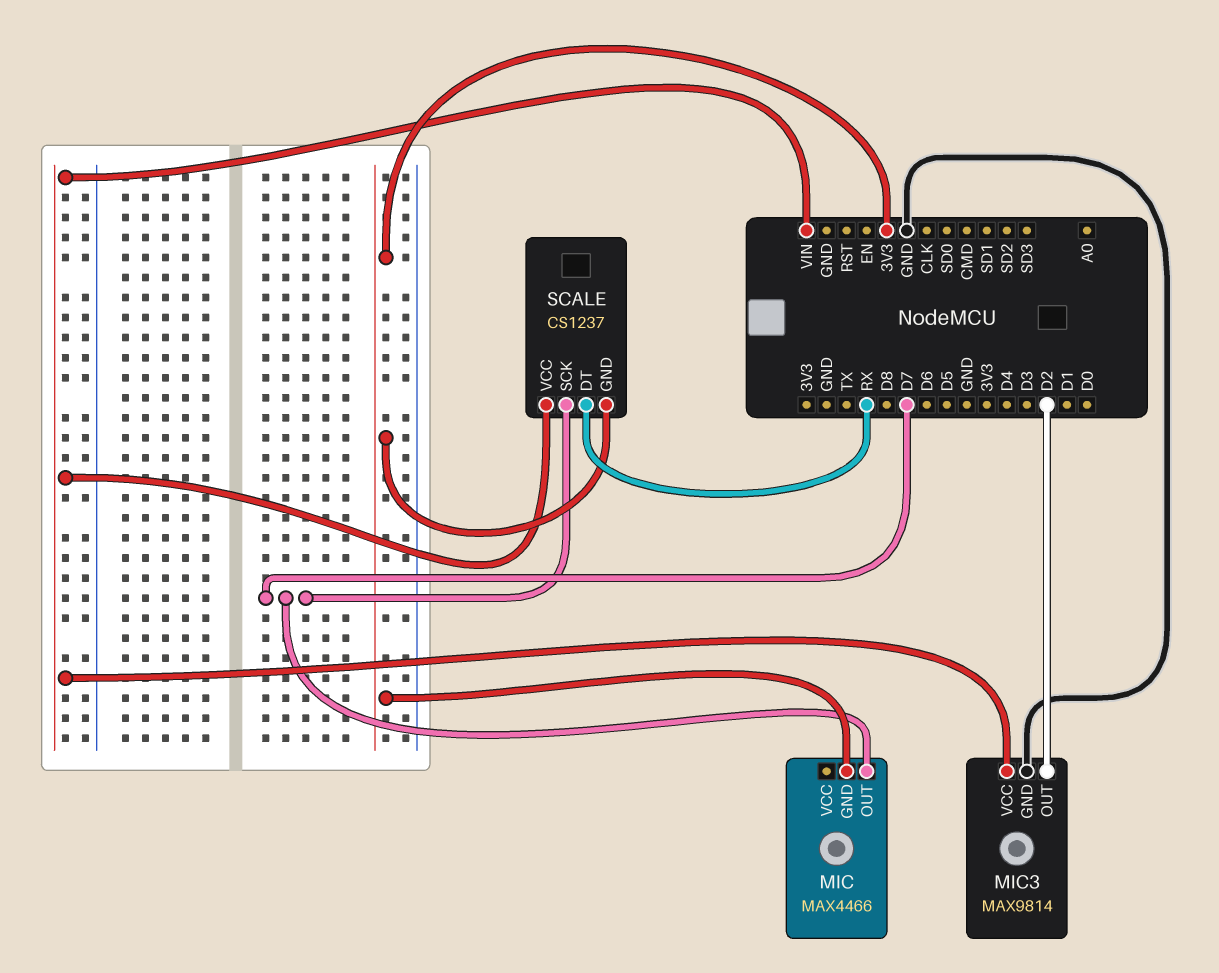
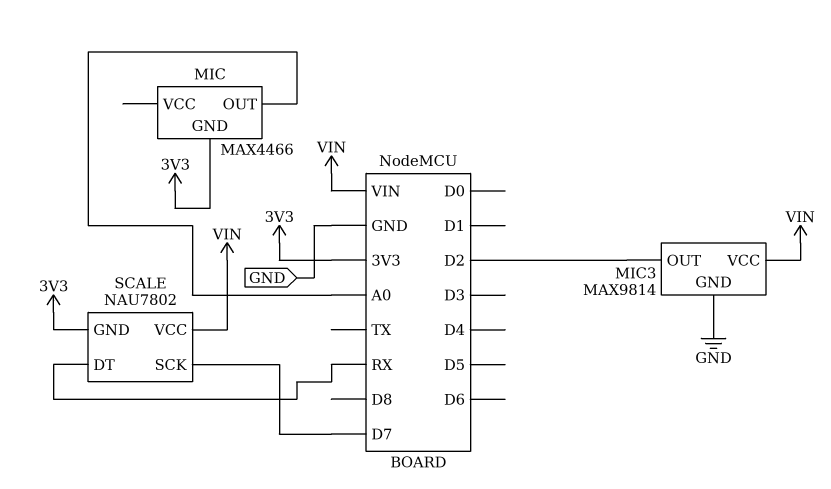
MIC pin OUT: D7 -> A0
SCALE: CS1237 -> NAU7802

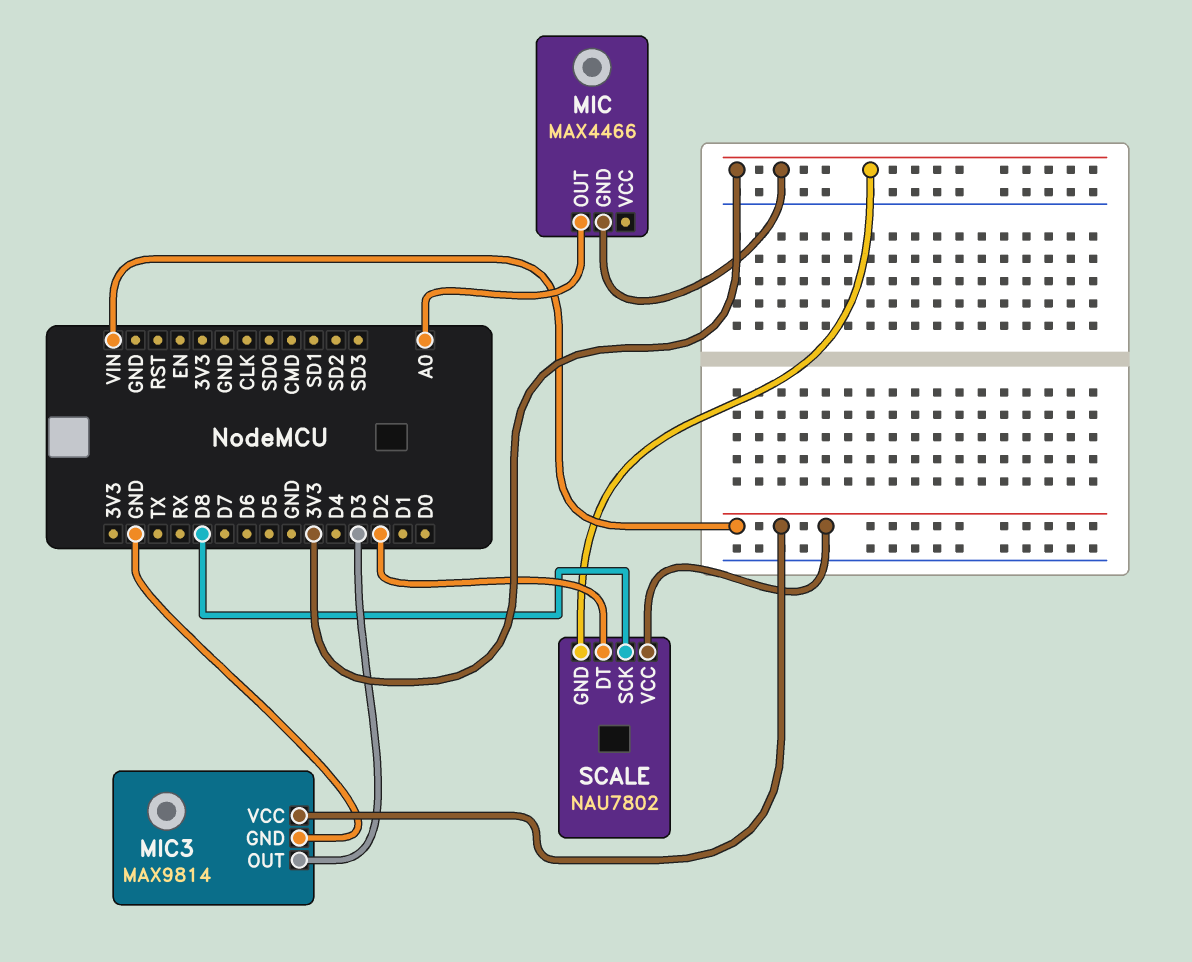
MIC3 pin OUT: D2 -> D3
SCALE pin DT: RX -> D2
SCALE pin SCK: D7 -> D8

